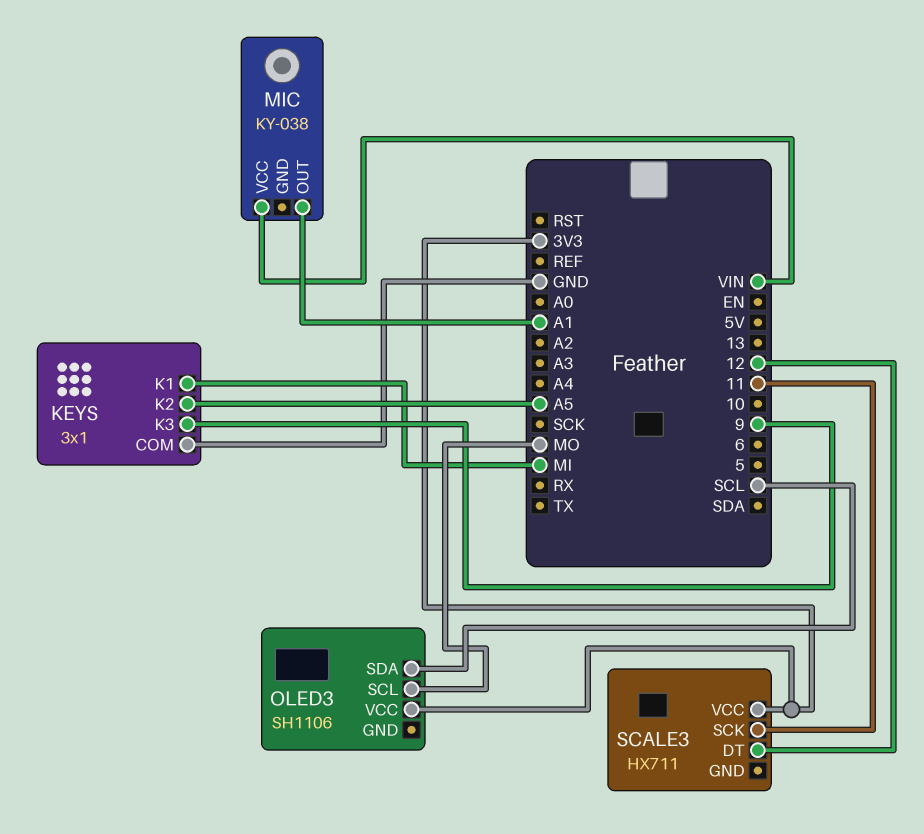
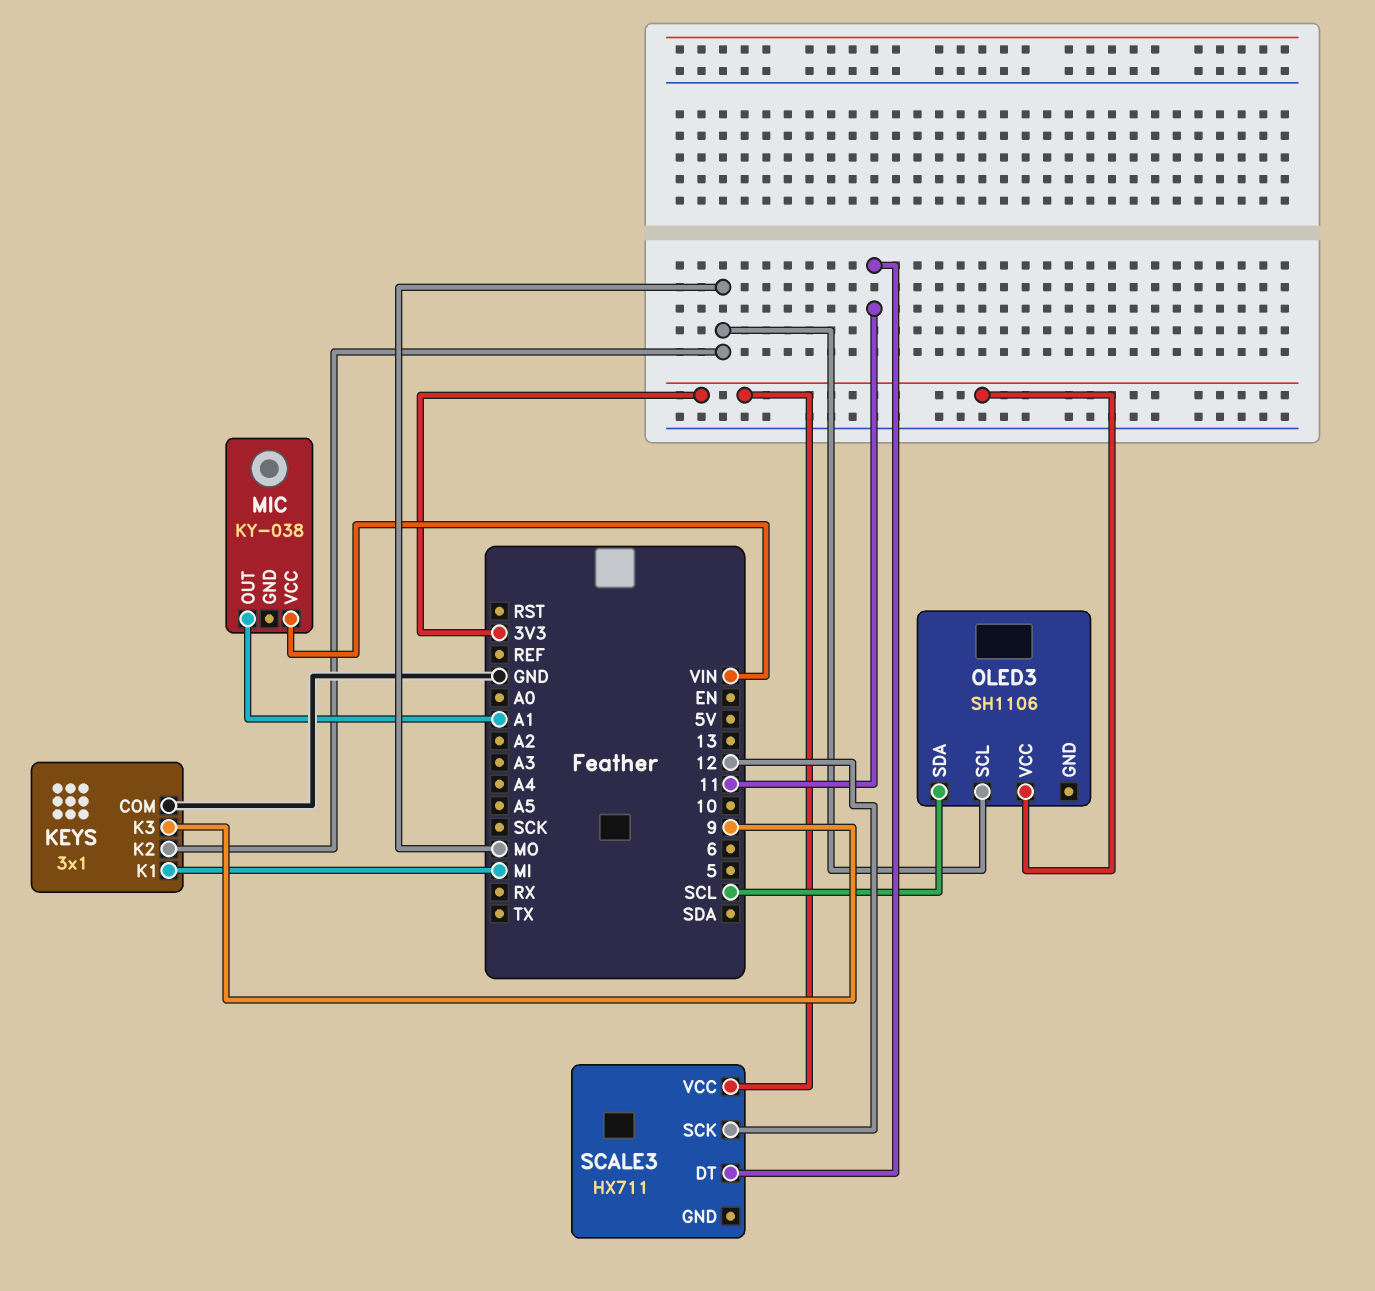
KEYS pin K2: A5 -> MO
SCALE3 pin DT: 12 -> 11
SCALE3 pin SCK: 11 -> 12

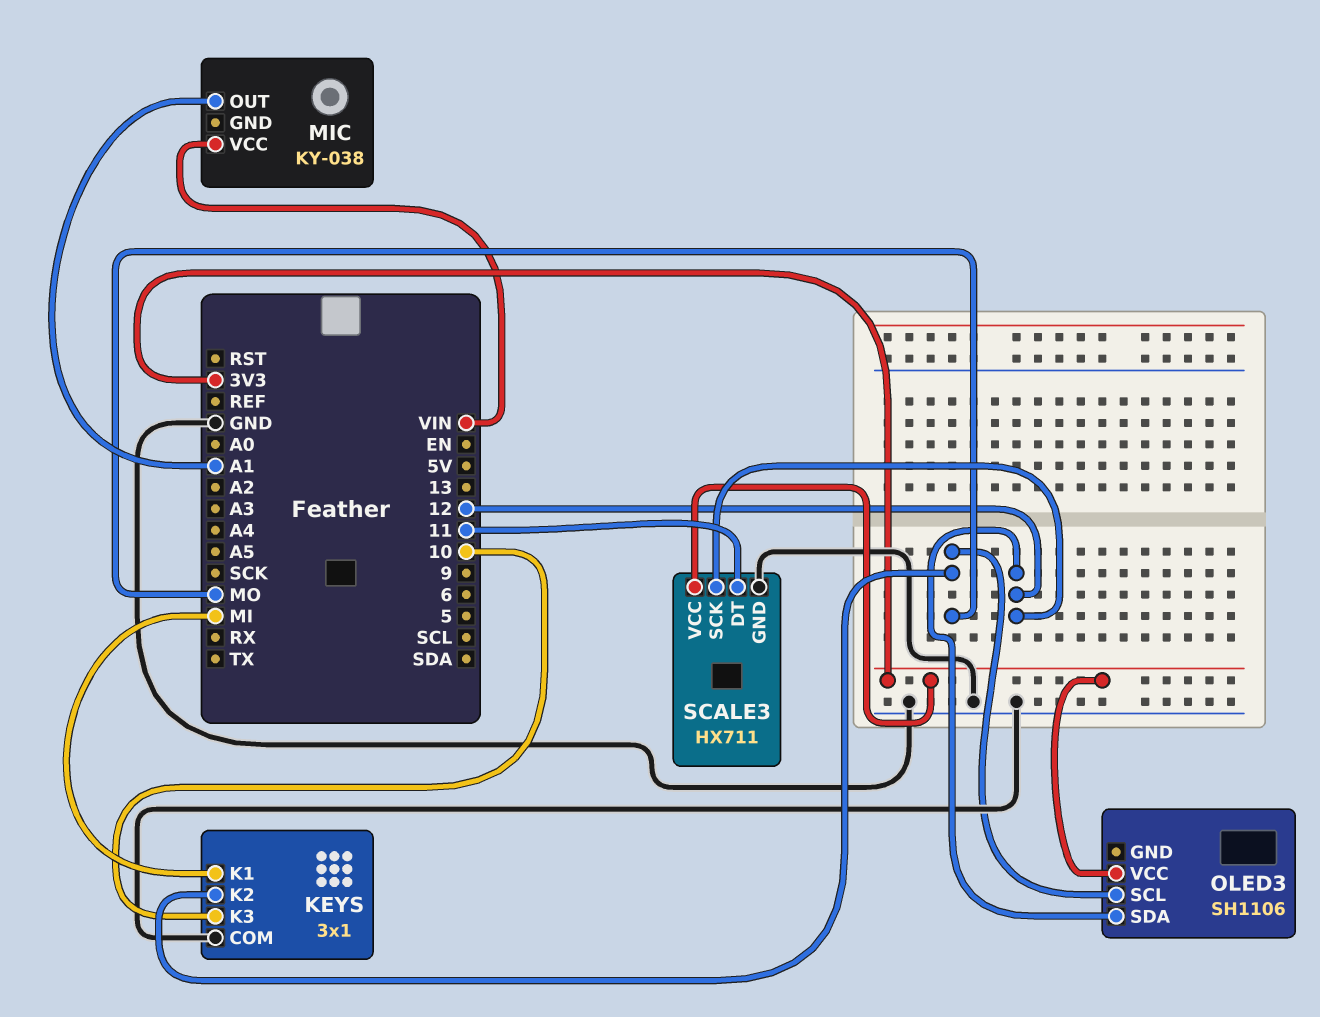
KEYS pin K3: 9 -> 10
OLED3 pin SDA: SCL -> 12
SCALE3 pin GND: none -> GND

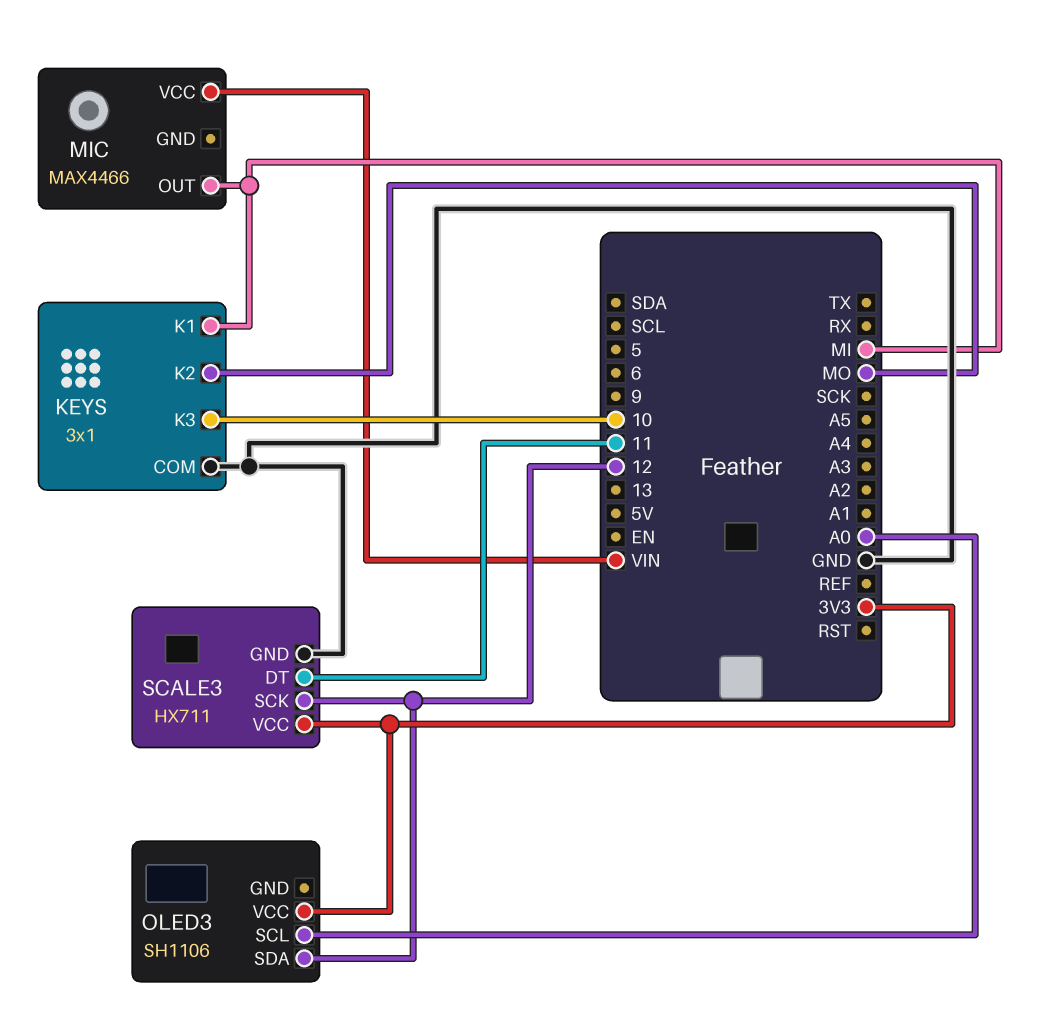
MIC: KY-038 -> MAX4466
MIC pin OUT: A1 -> MI
OLED3 pin SCL: MO -> A0

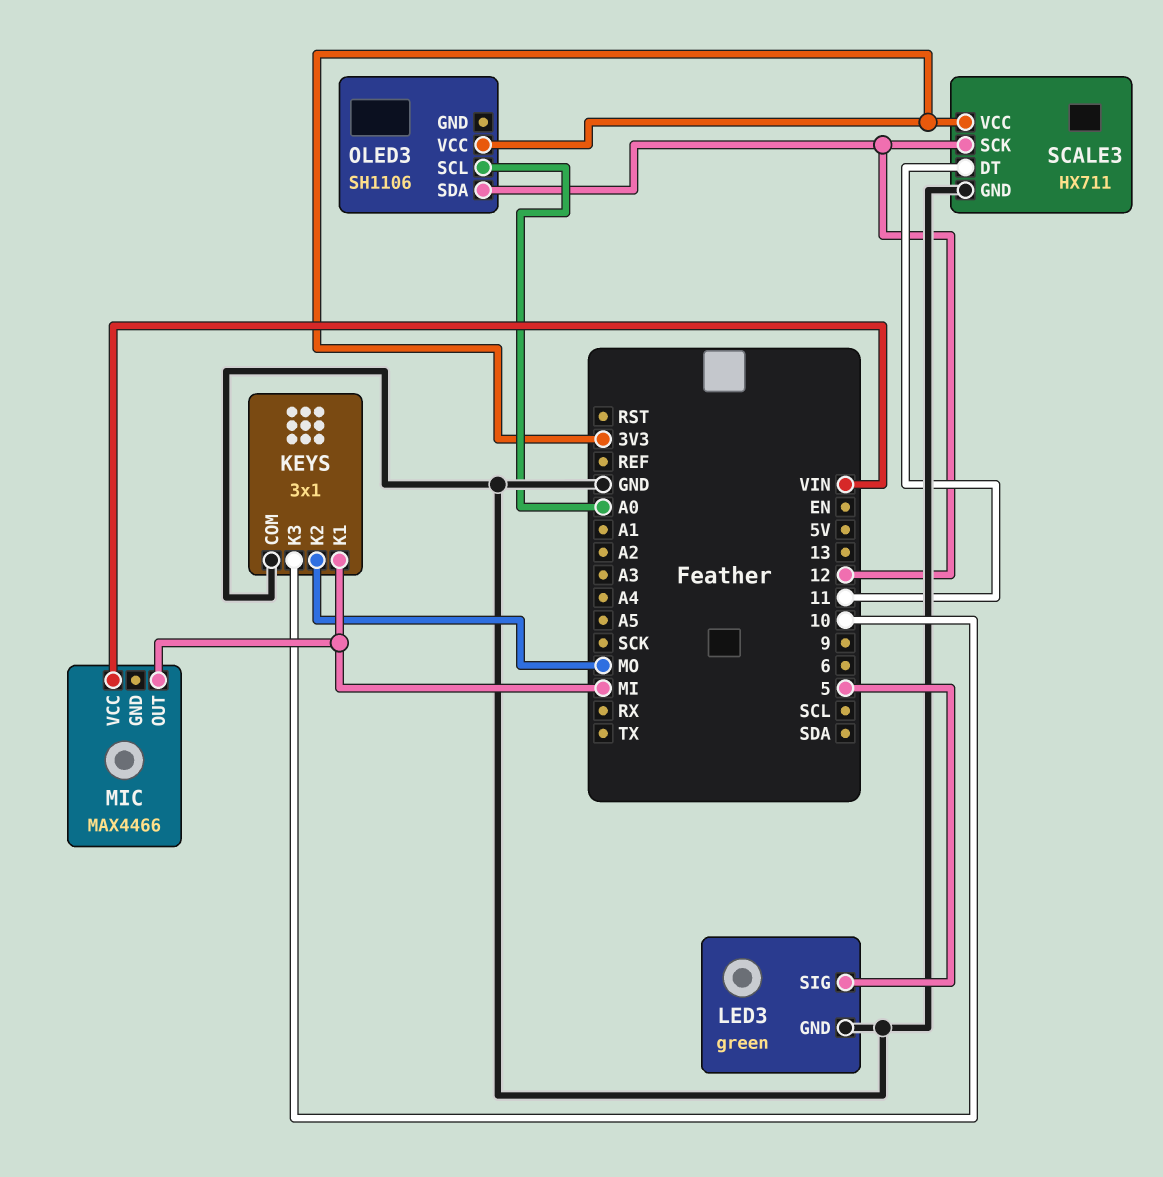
LED3: none -> green
LED3 pin GND: none -> GND
LED3 pin SIG: none -> 5

